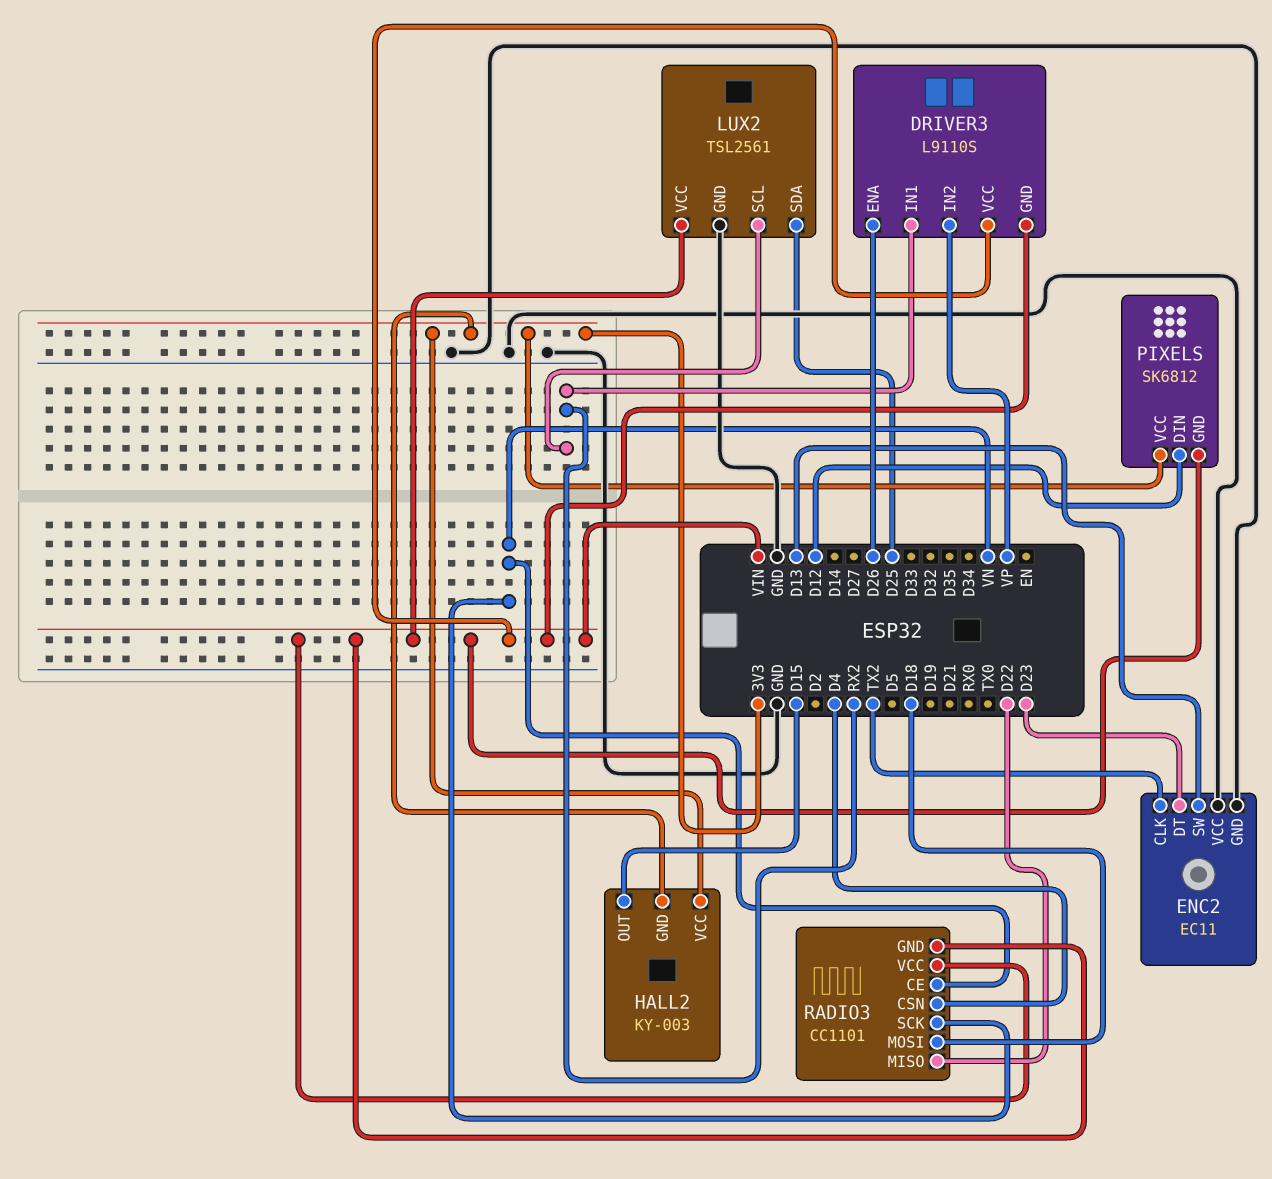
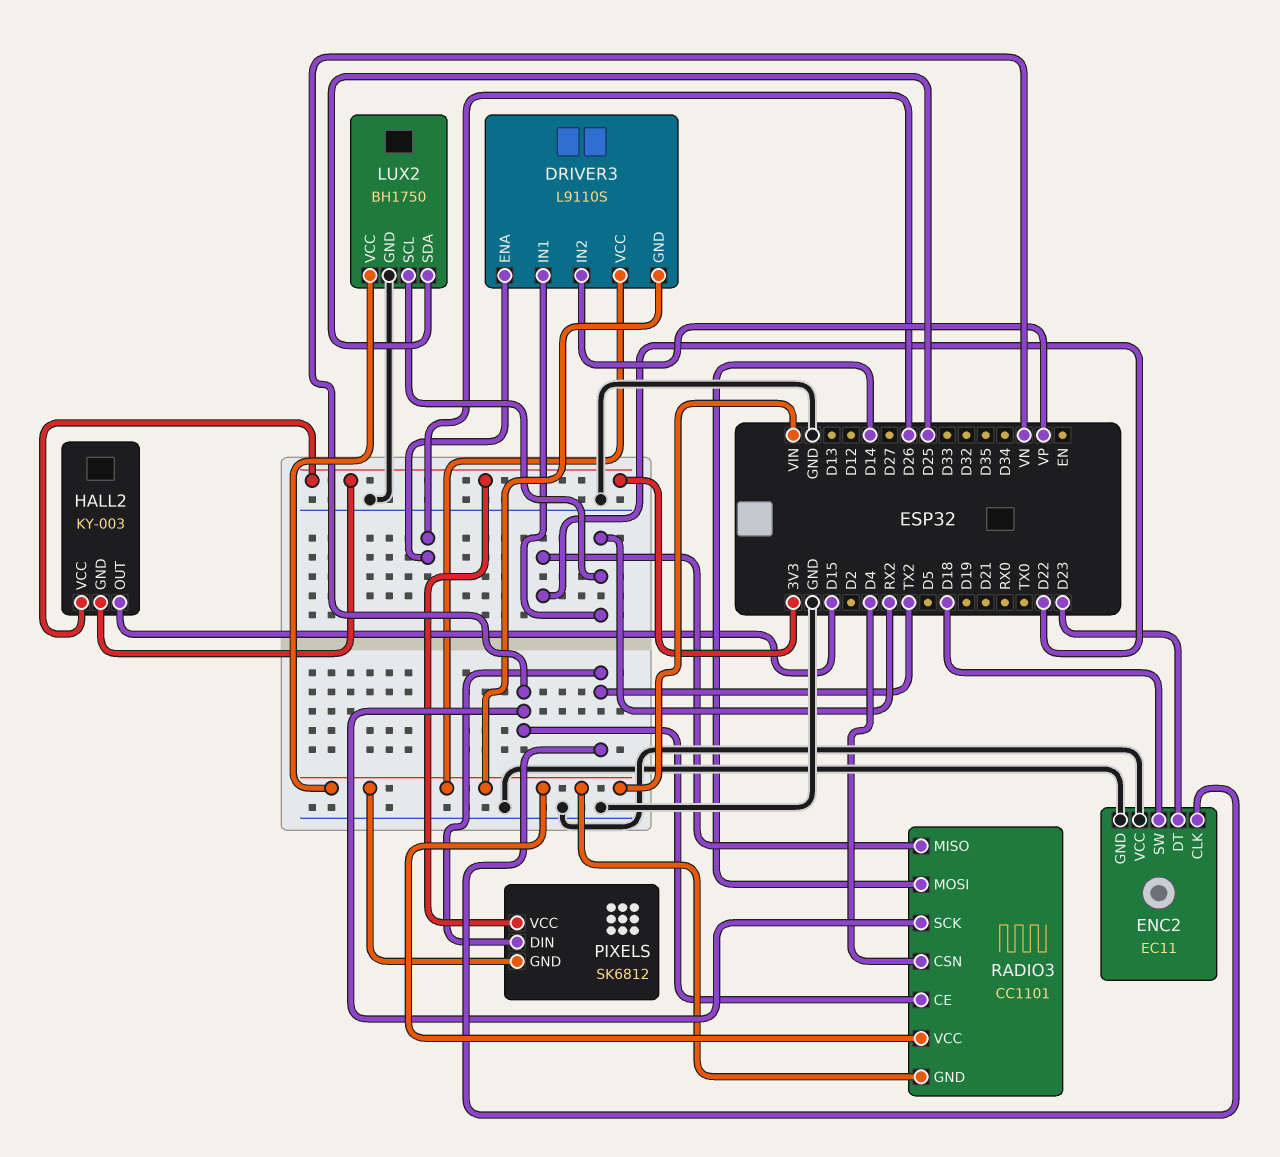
ENC2 pin SW: D13 -> D18
LUX2: TSL2561 -> BH1750
PIXELS pin DIN: D12 -> TX2
RADIO3 pin MOSI: D18 -> D14

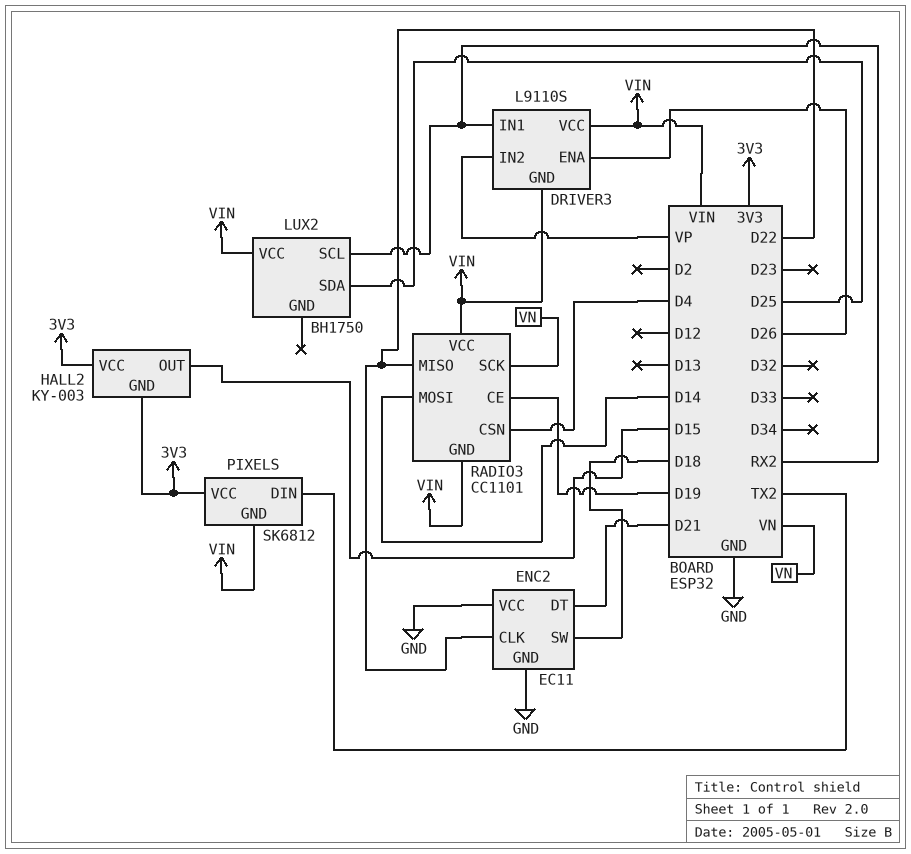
ENC2 pin CLK: TX2 -> D22
ENC2 pin DT: D23 -> D21
LUX2 pin GND: GND -> none
RADIO3 pin CE: VN -> D19

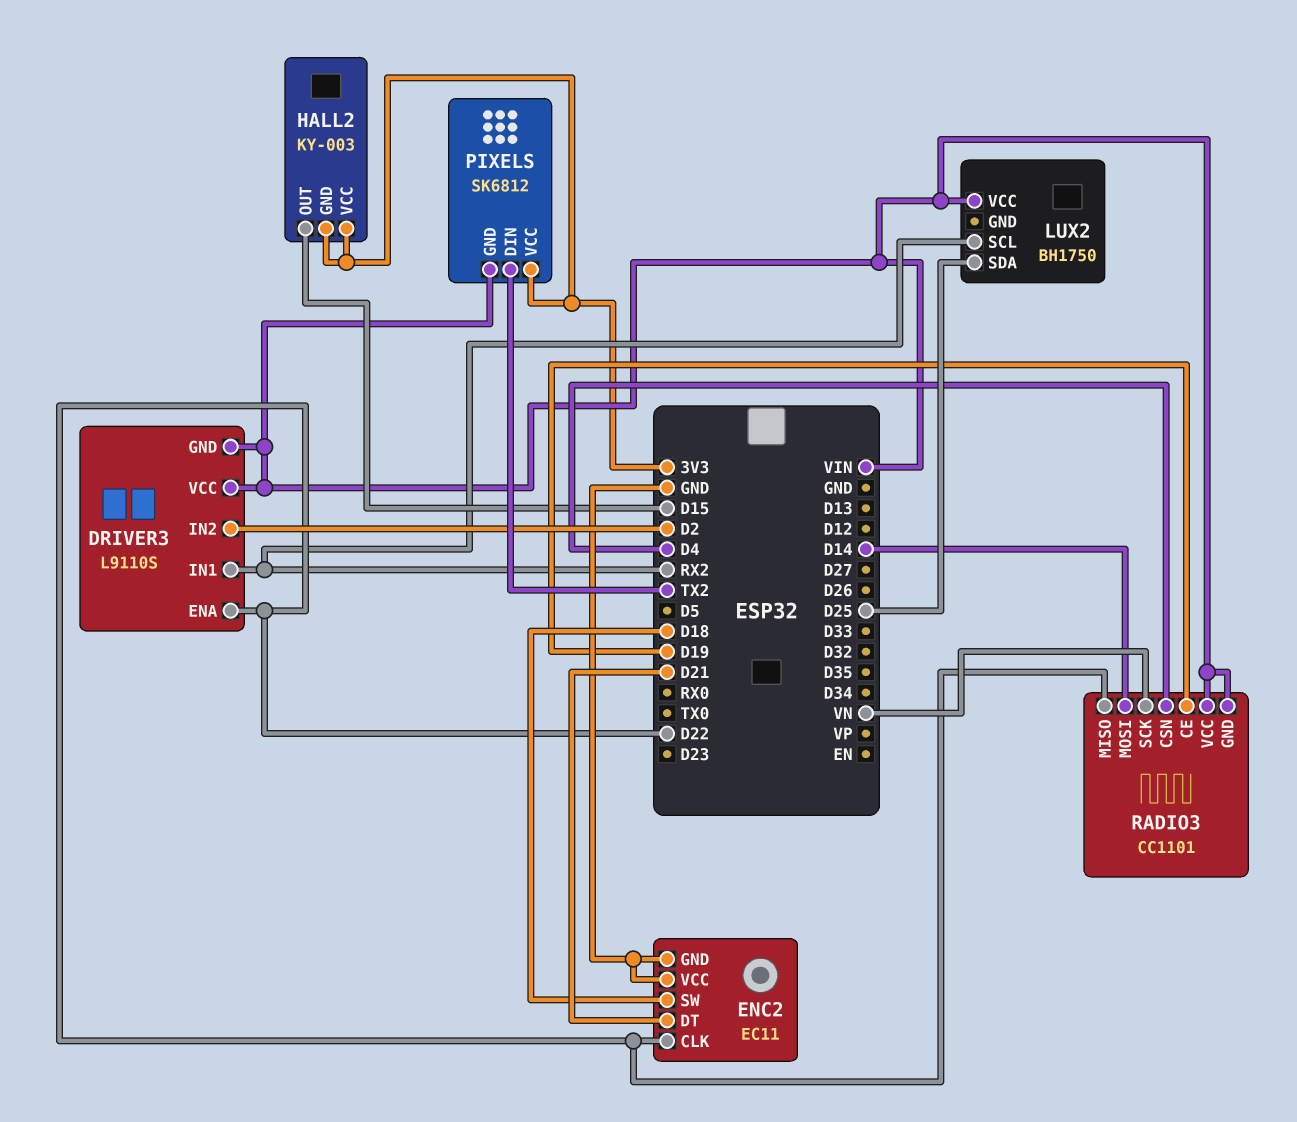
DRIVER3 pin ENA: D26 -> D22
DRIVER3 pin IN2: VP -> D2

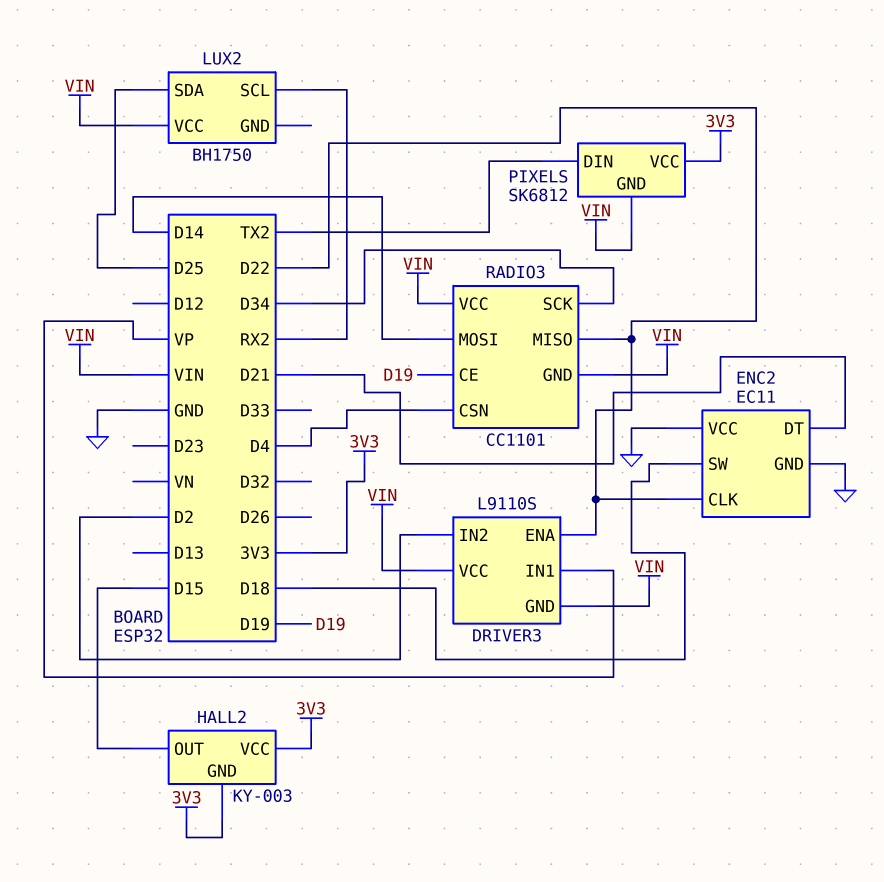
DRIVER3 pin IN1: RX2 -> VP
RADIO3 pin SCK: VN -> D34

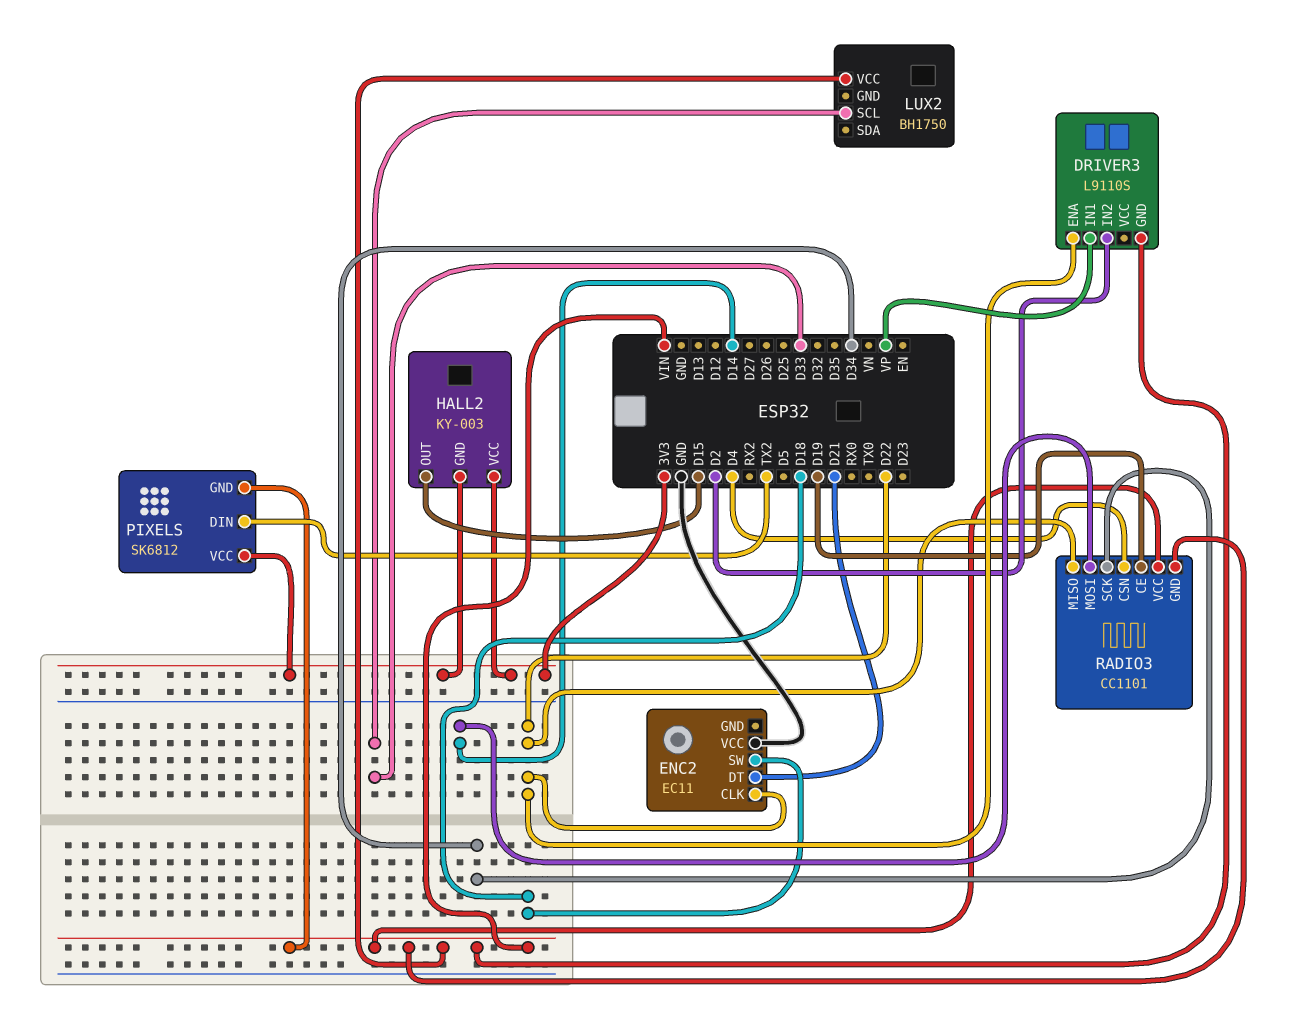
DRIVER3 pin VCC: VIN -> none
ENC2 pin GND: GND -> none
LUX2 pin SCL: RX2 -> D33
LUX2 pin SDA: D25 -> none

